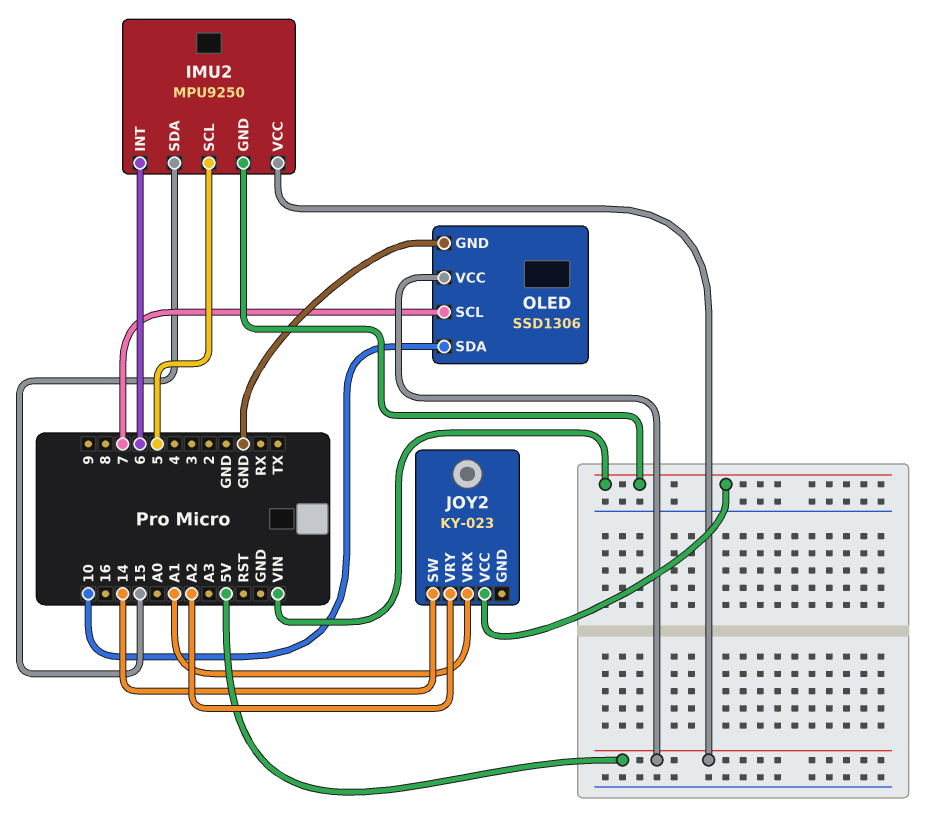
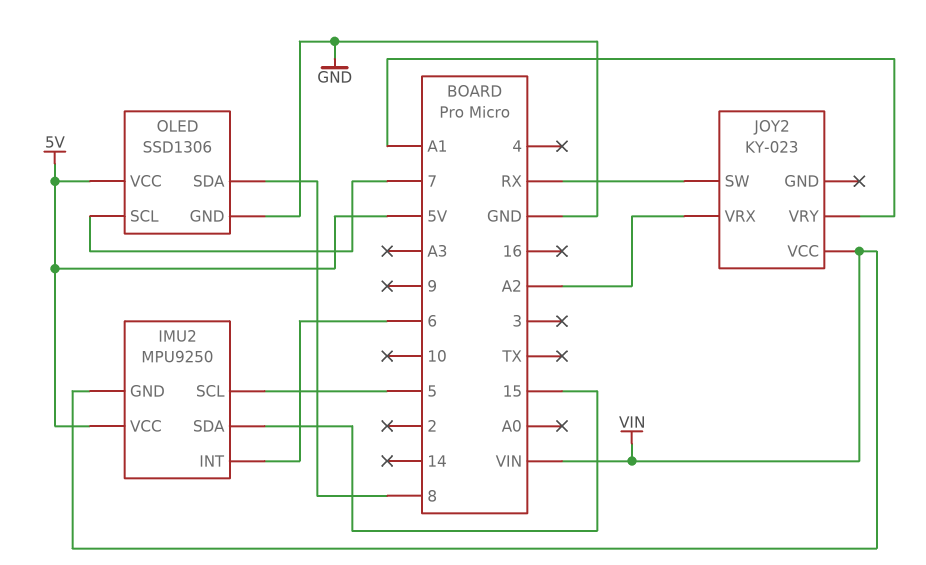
JOY2 pin SW: 14 -> RX
JOY2 pin VRX: A1 -> A2
JOY2 pin VRY: A2 -> A1
OLED pin SDA: 10 -> 8

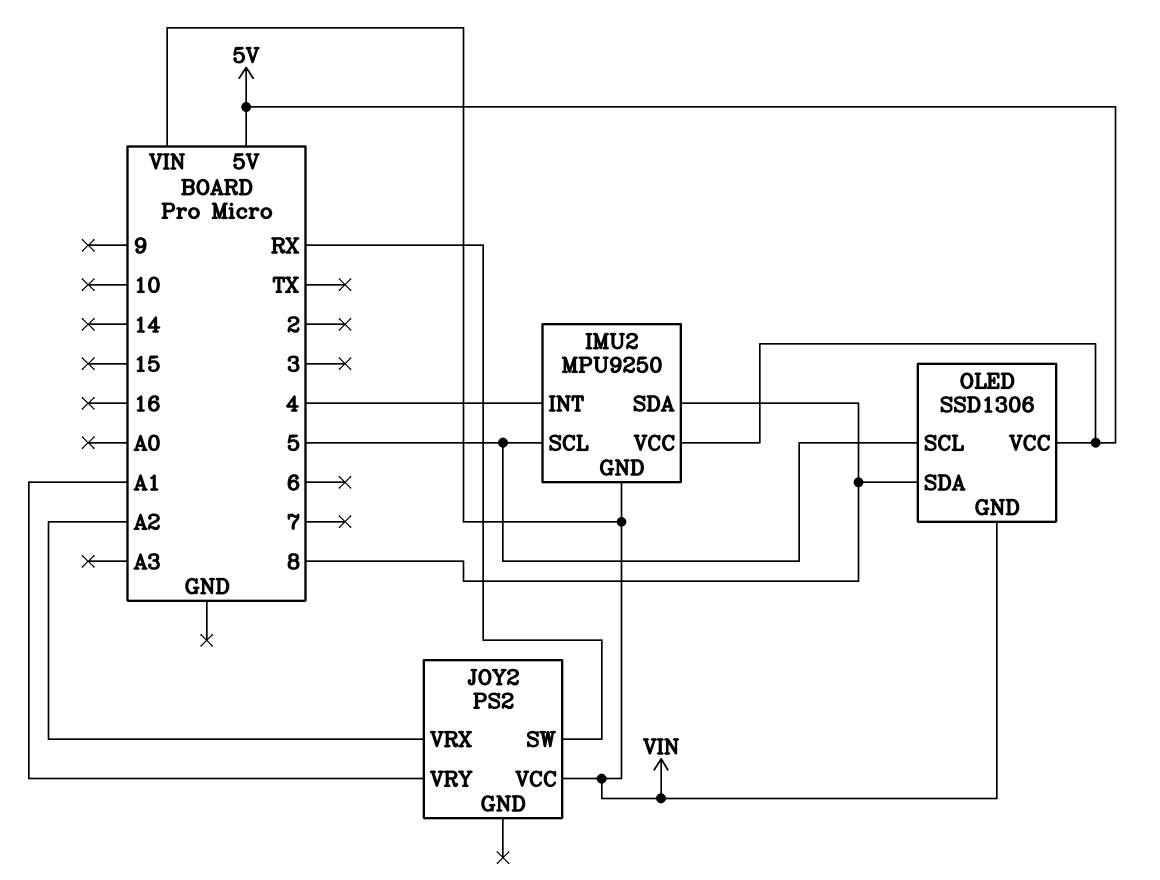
IMU2 pin INT: 6 -> 4
IMU2 pin SDA: 15 -> 8
JOY2: KY-023 -> PS2
OLED pin GND: GND -> VIN
OLED pin SCL: 7 -> 5

